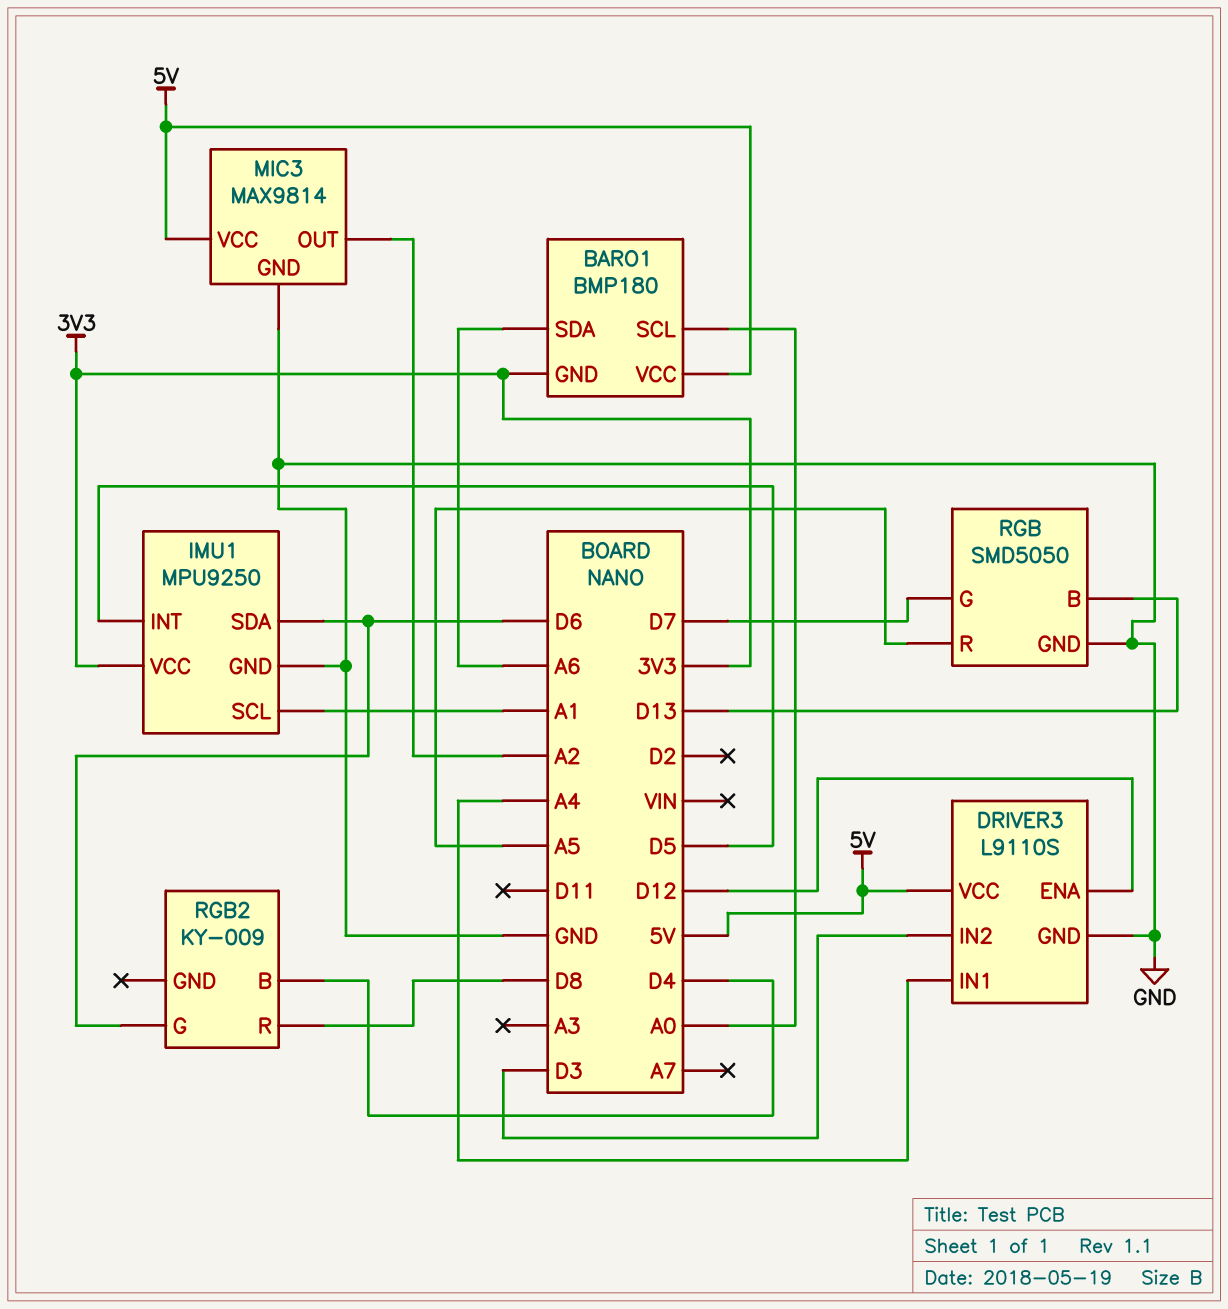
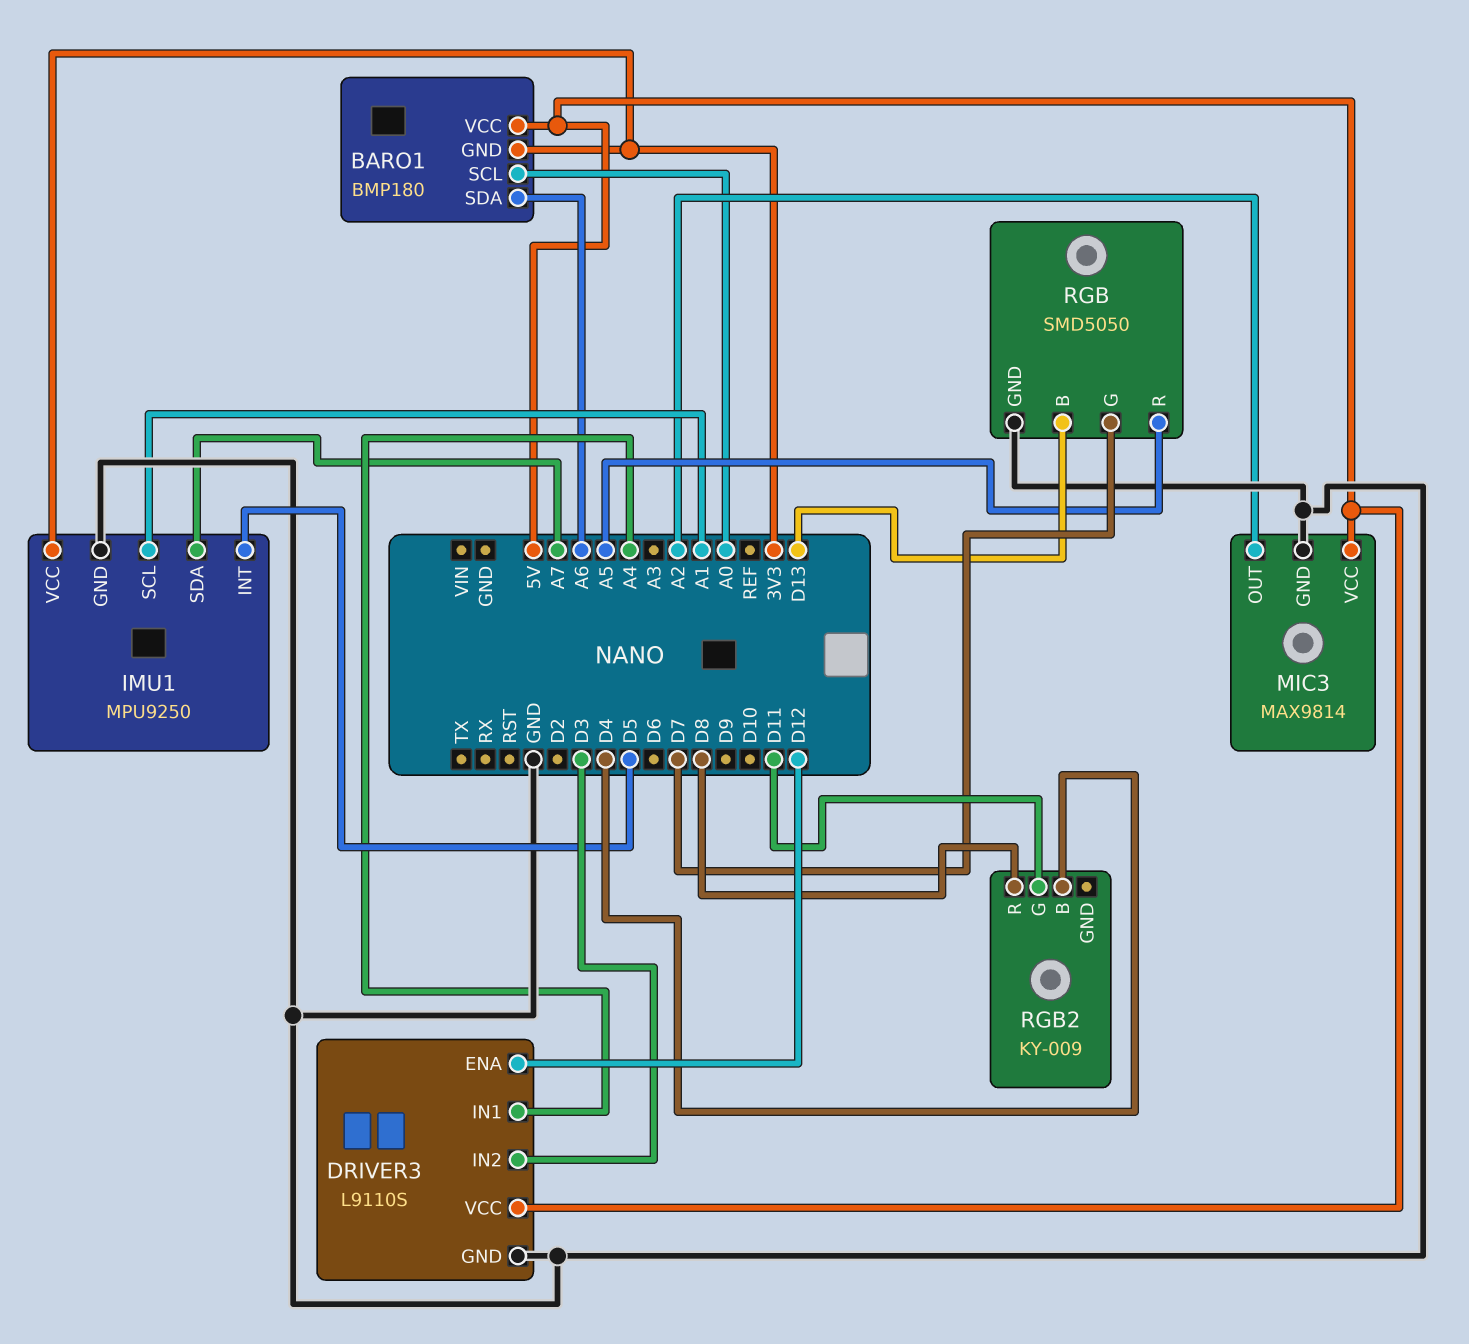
IMU1 pin SDA: D6 -> A7
RGB2 pin G: D6 -> D11

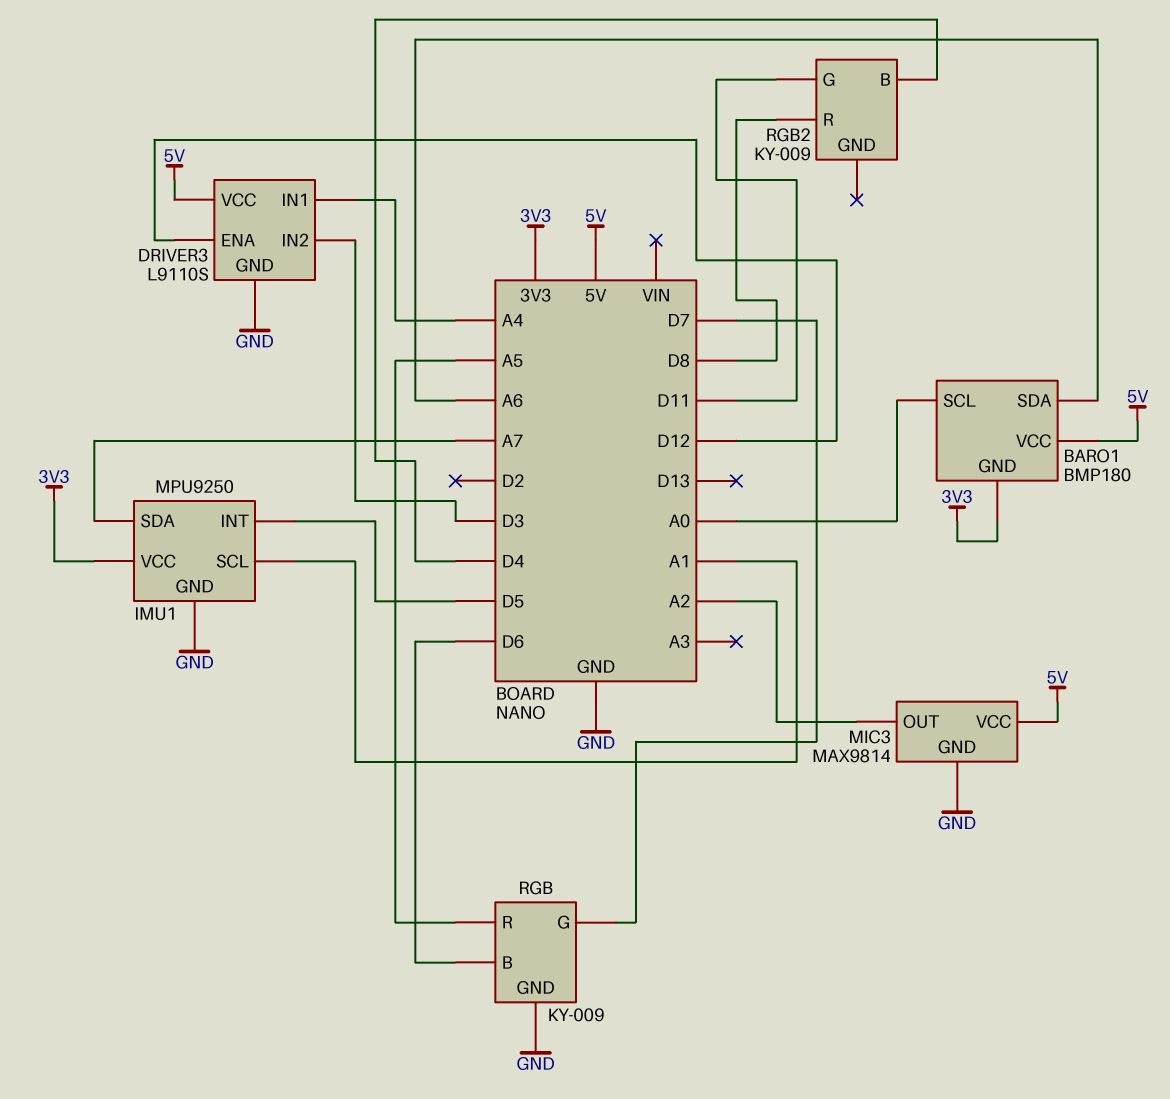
RGB: SMD5050 -> KY-009
RGB pin B: D13 -> D6

